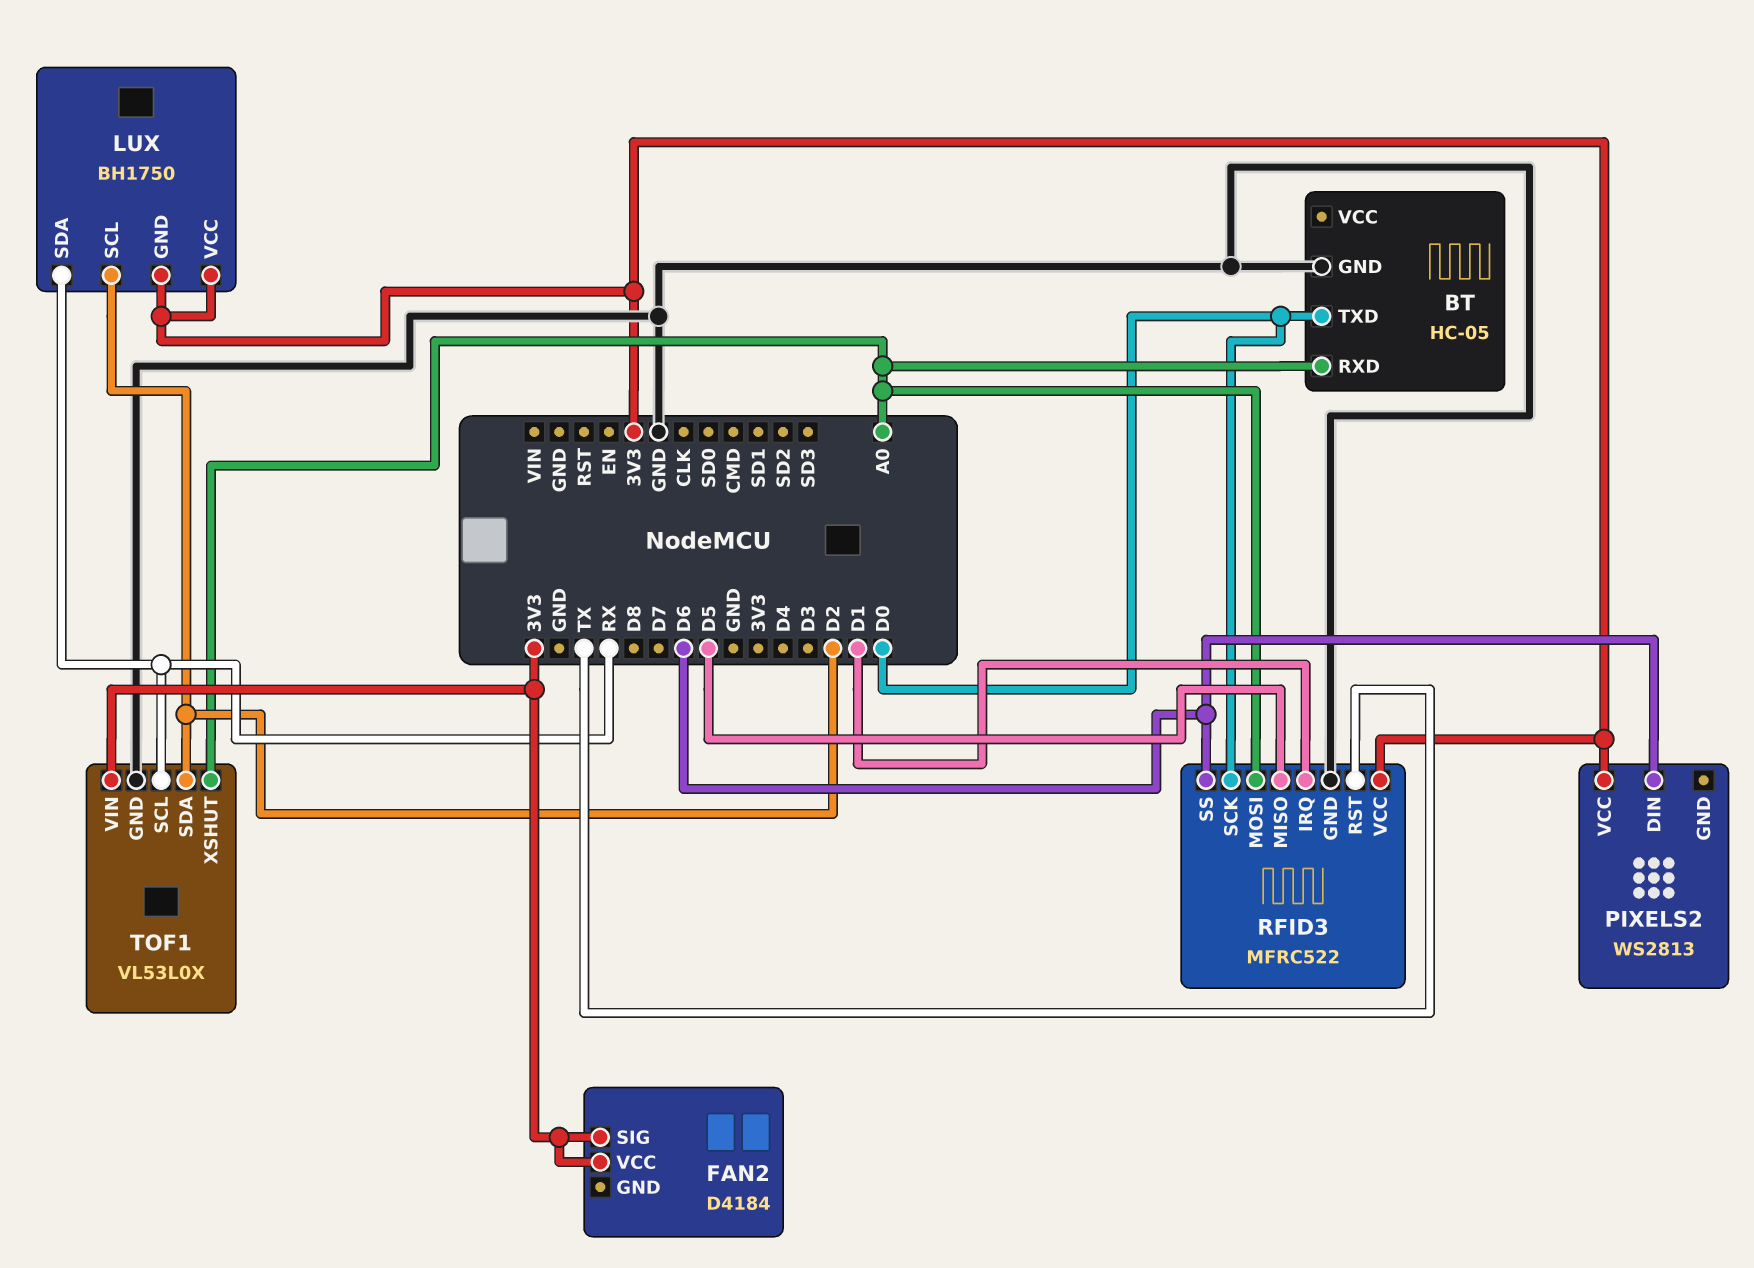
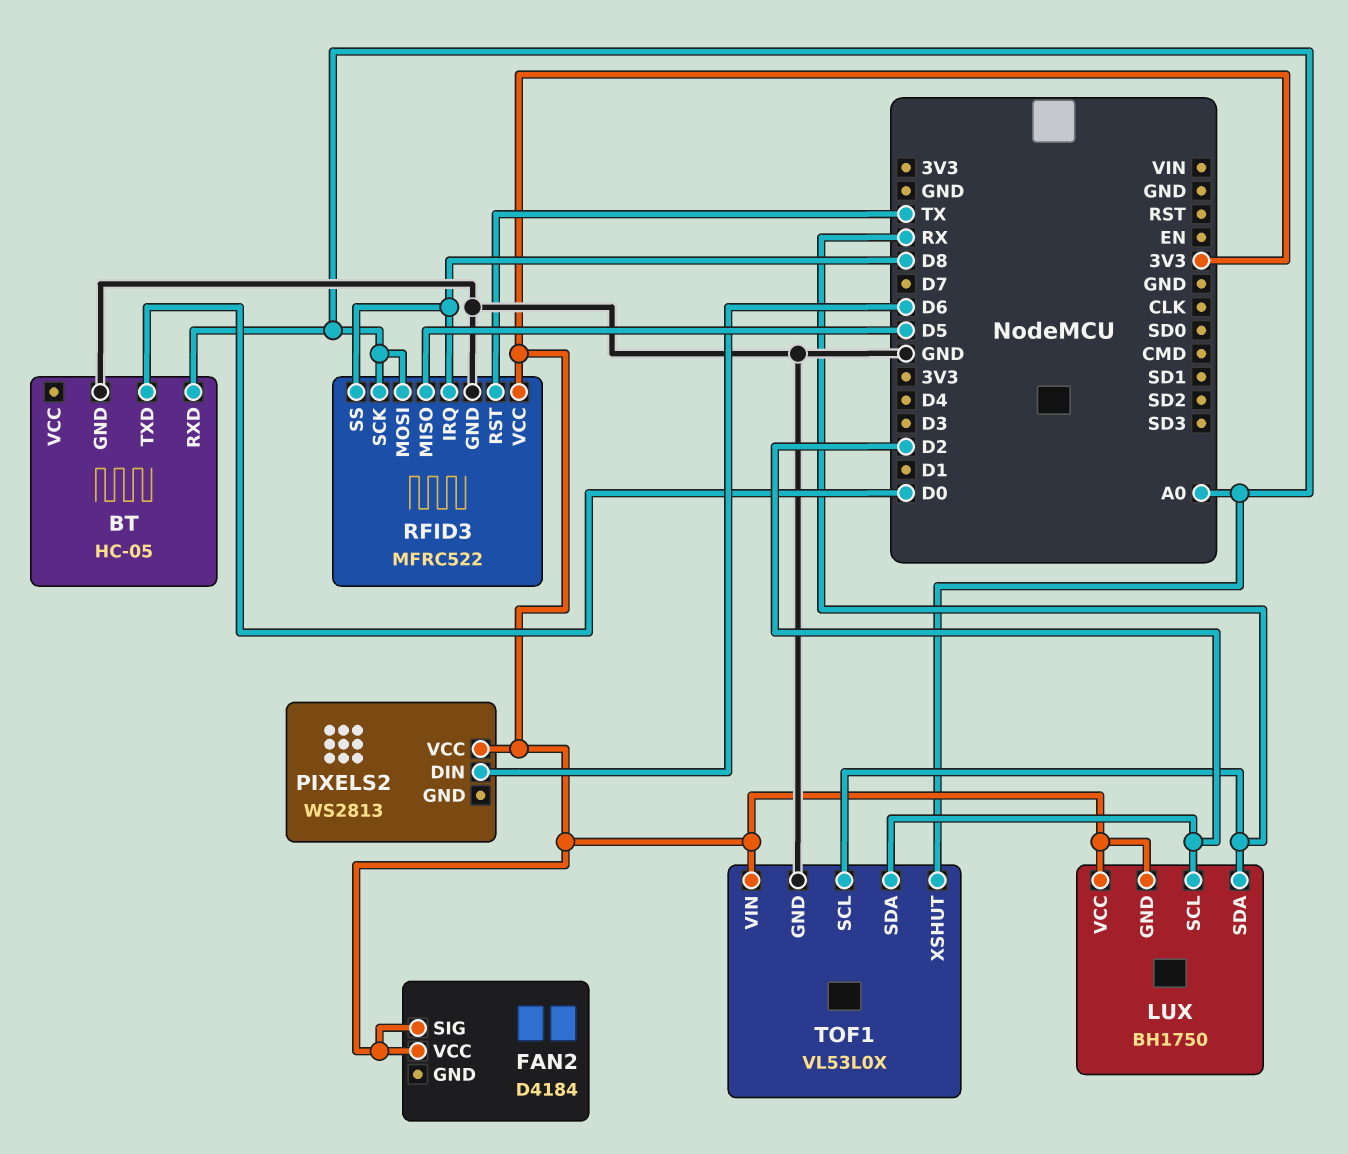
RFID3 pin IRQ: D1 -> D8
RFID3 pin SCK: D0 -> A0
RFID3 pin SS: D6 -> D8

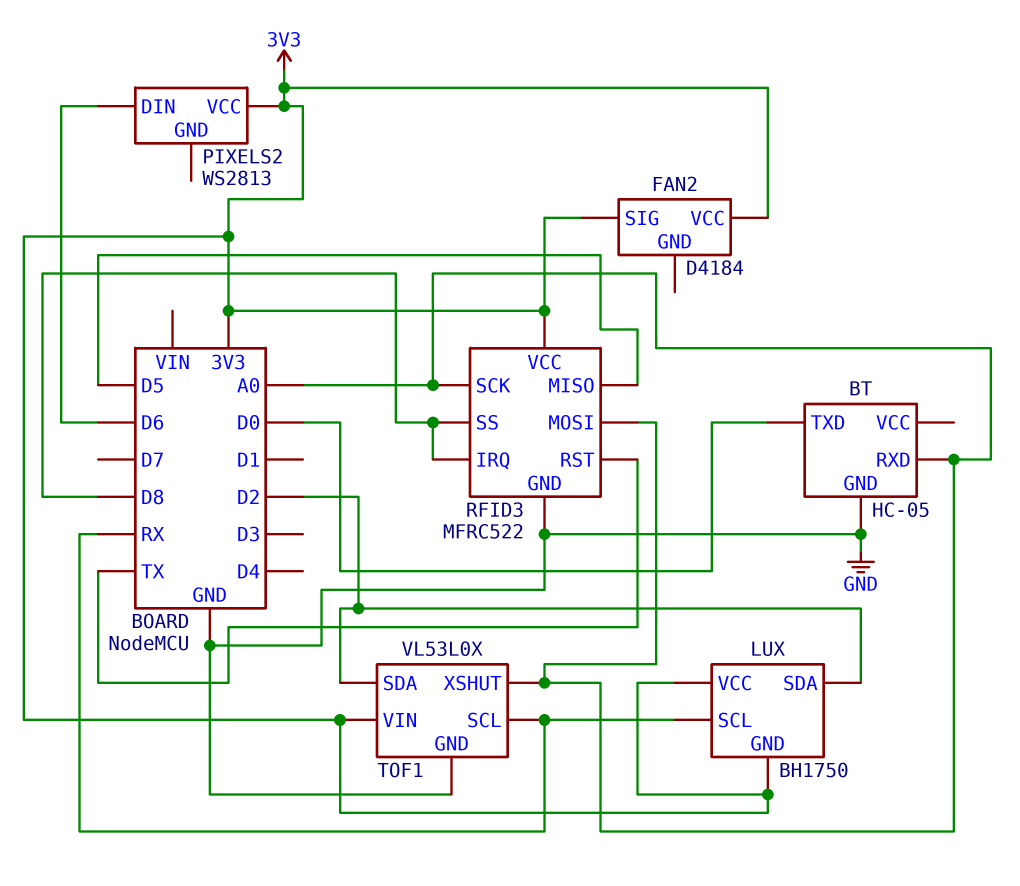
LUX pin SCL: D2 -> RX
LUX pin SDA: RX -> D2

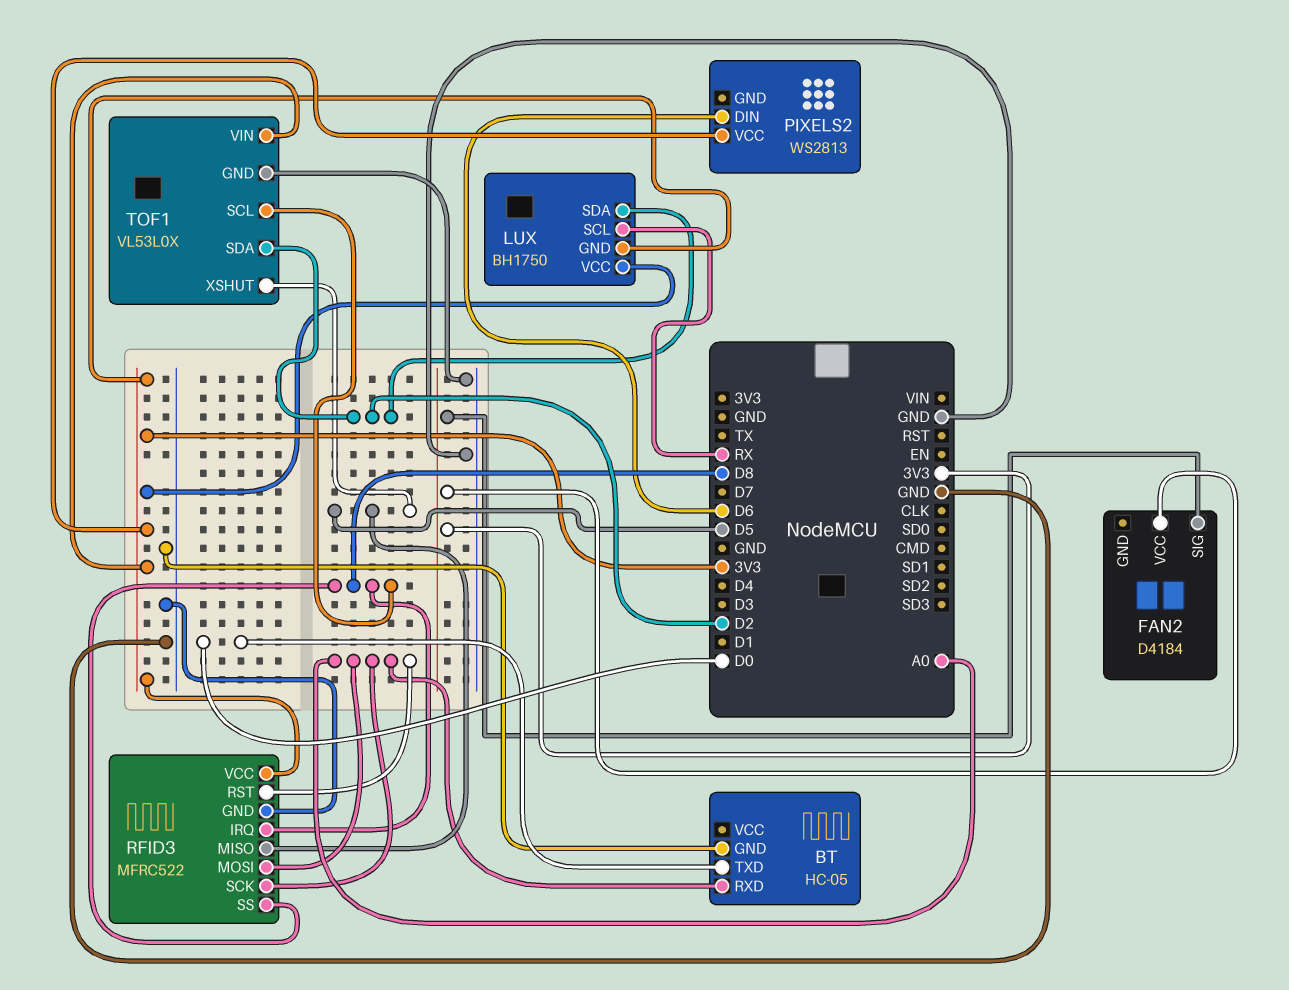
RFID3 pin RST: TX -> A0
TOF1 pin SCL: RX -> D8
TOF1 pin XSHUT: A0 -> D5

